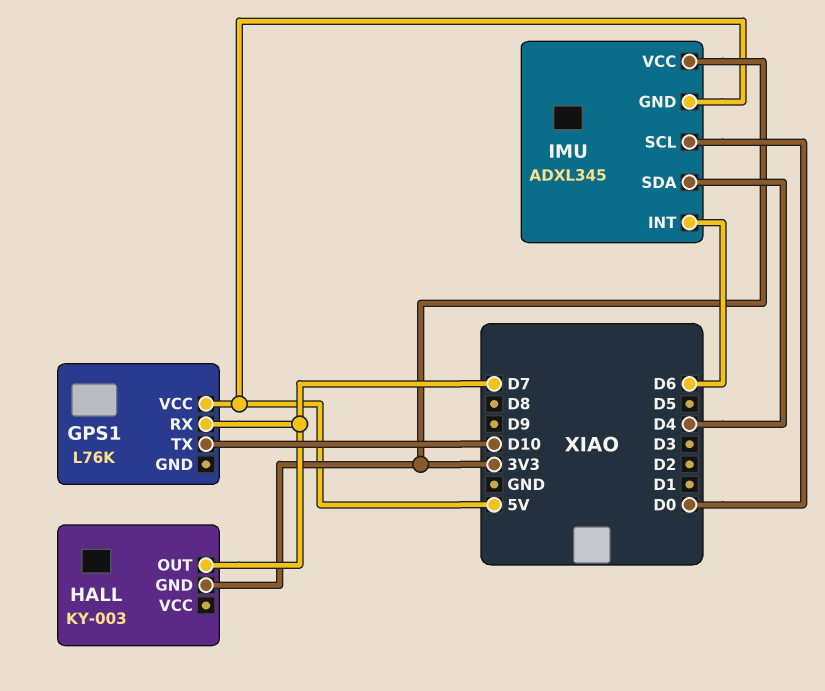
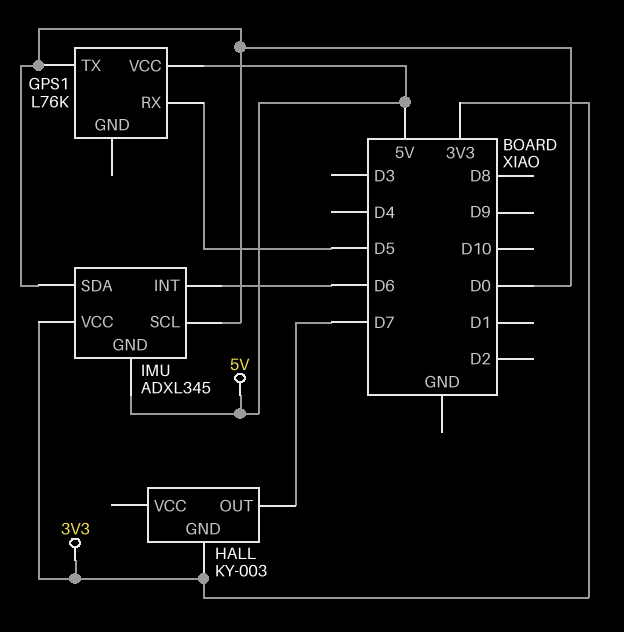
GPS1 pin RX: D7 -> D5
GPS1 pin TX: D10 -> D0
IMU pin SDA: D4 -> D0

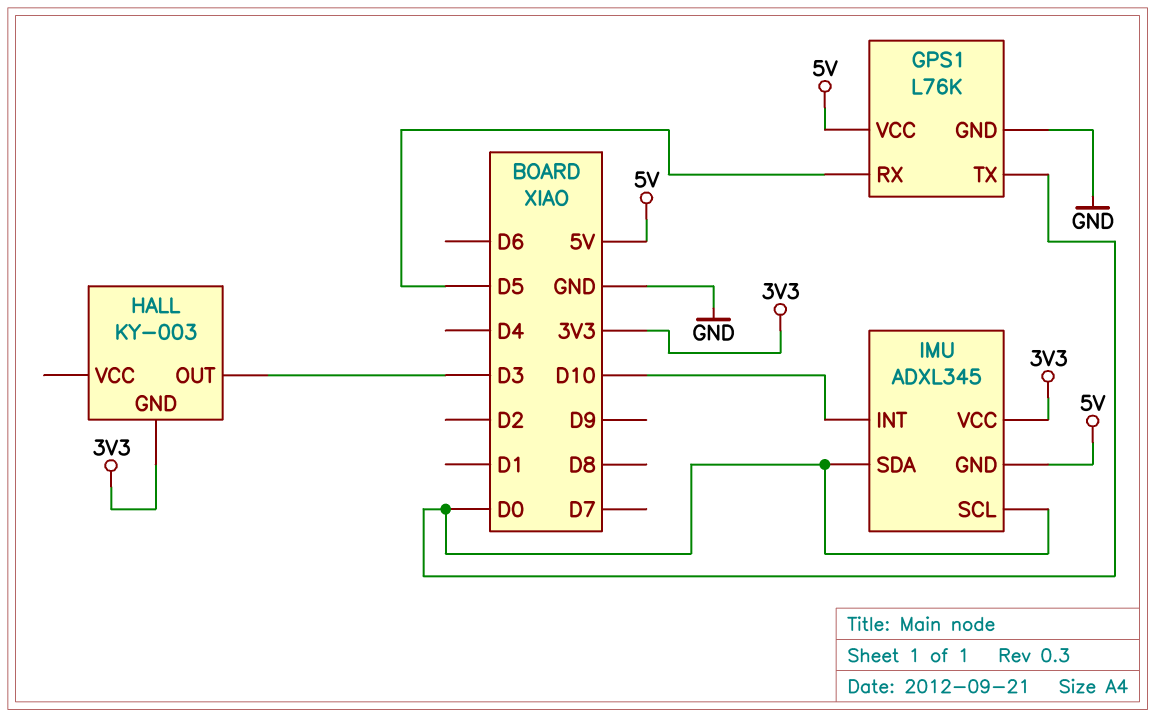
GPS1 pin GND: none -> GND
HALL pin OUT: D7 -> D3
IMU pin INT: D6 -> D10

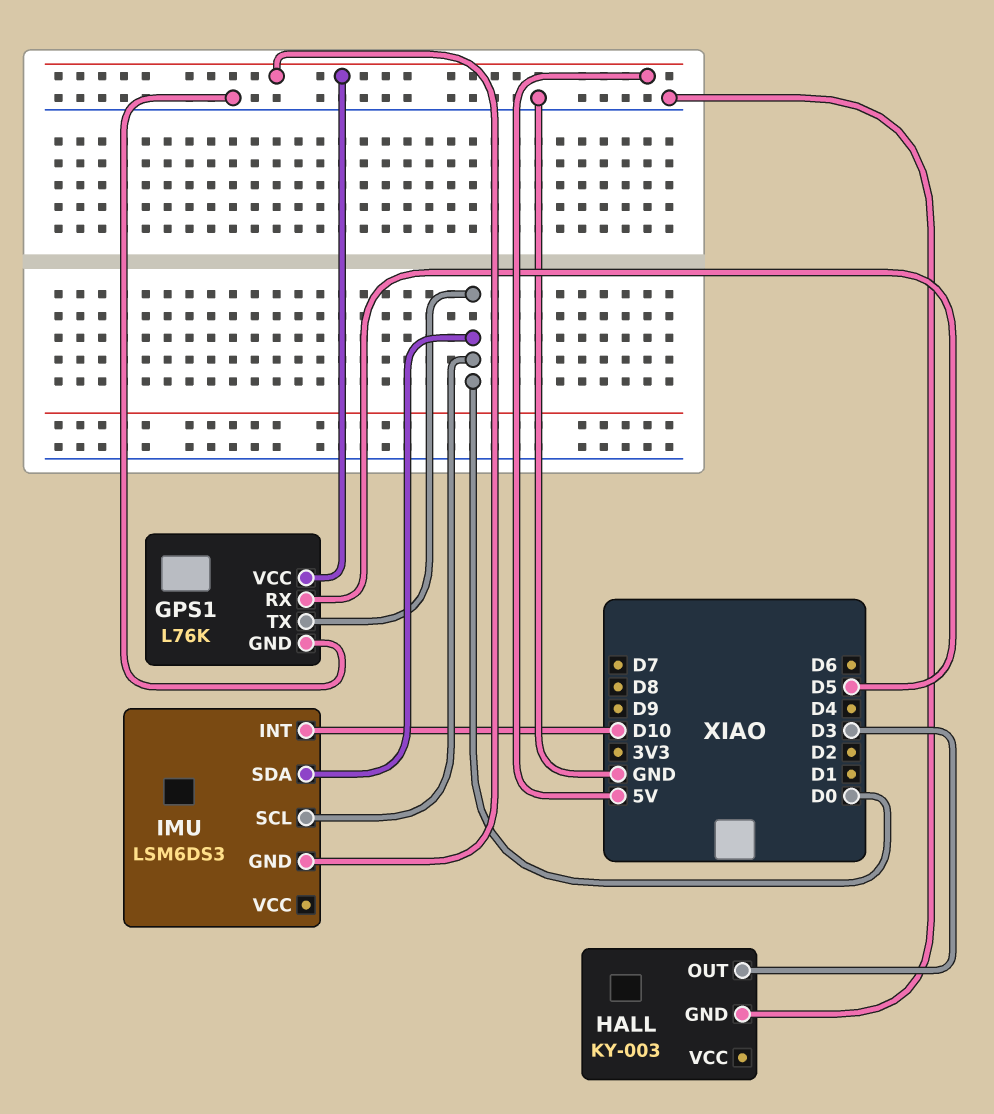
HALL pin GND: 3V3 -> GND
IMU: ADXL345 -> LSM6DS3
IMU pin VCC: 3V3 -> none

